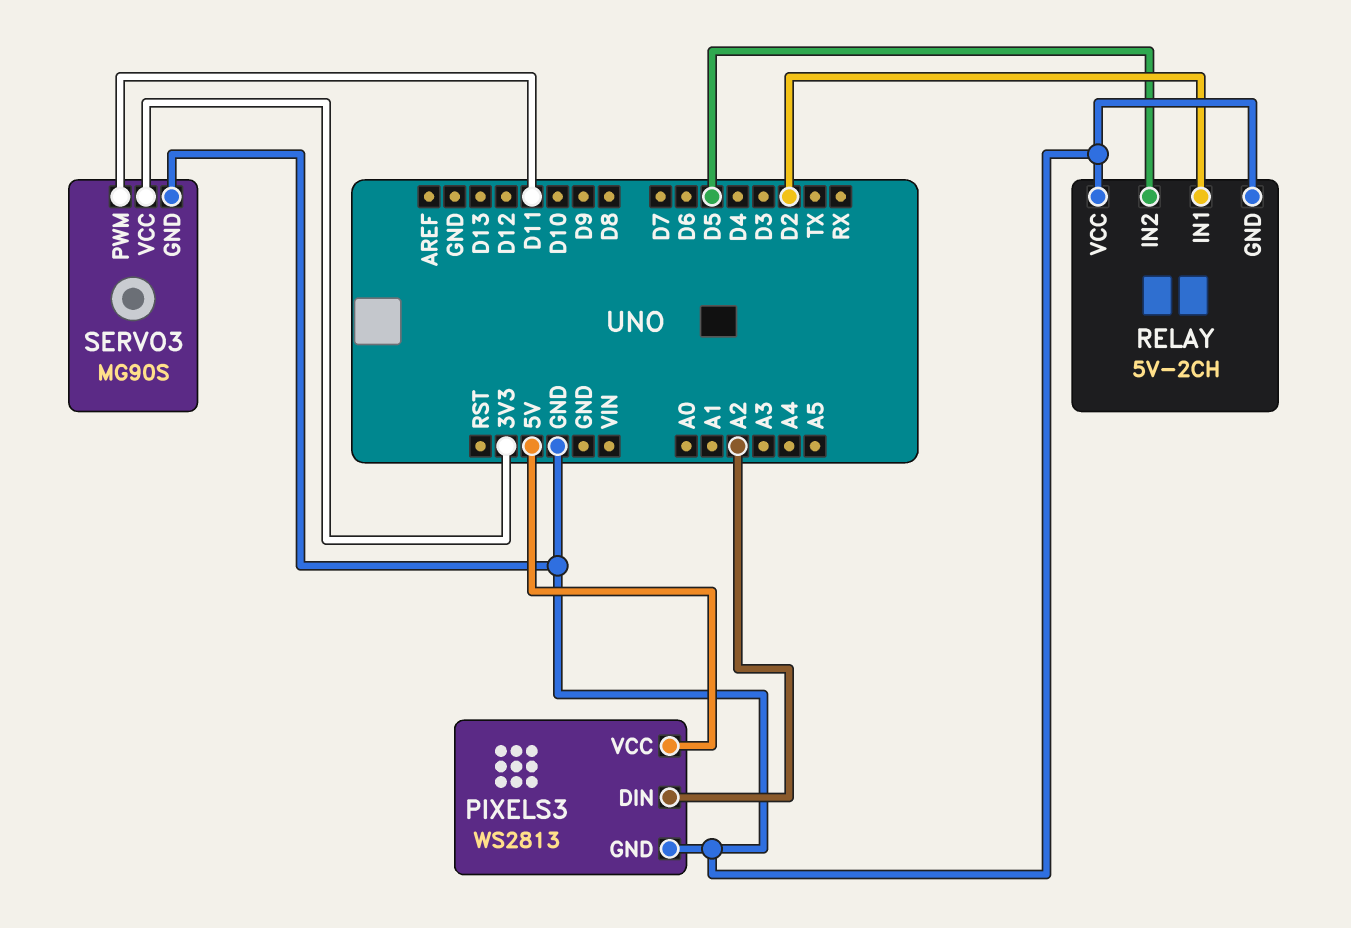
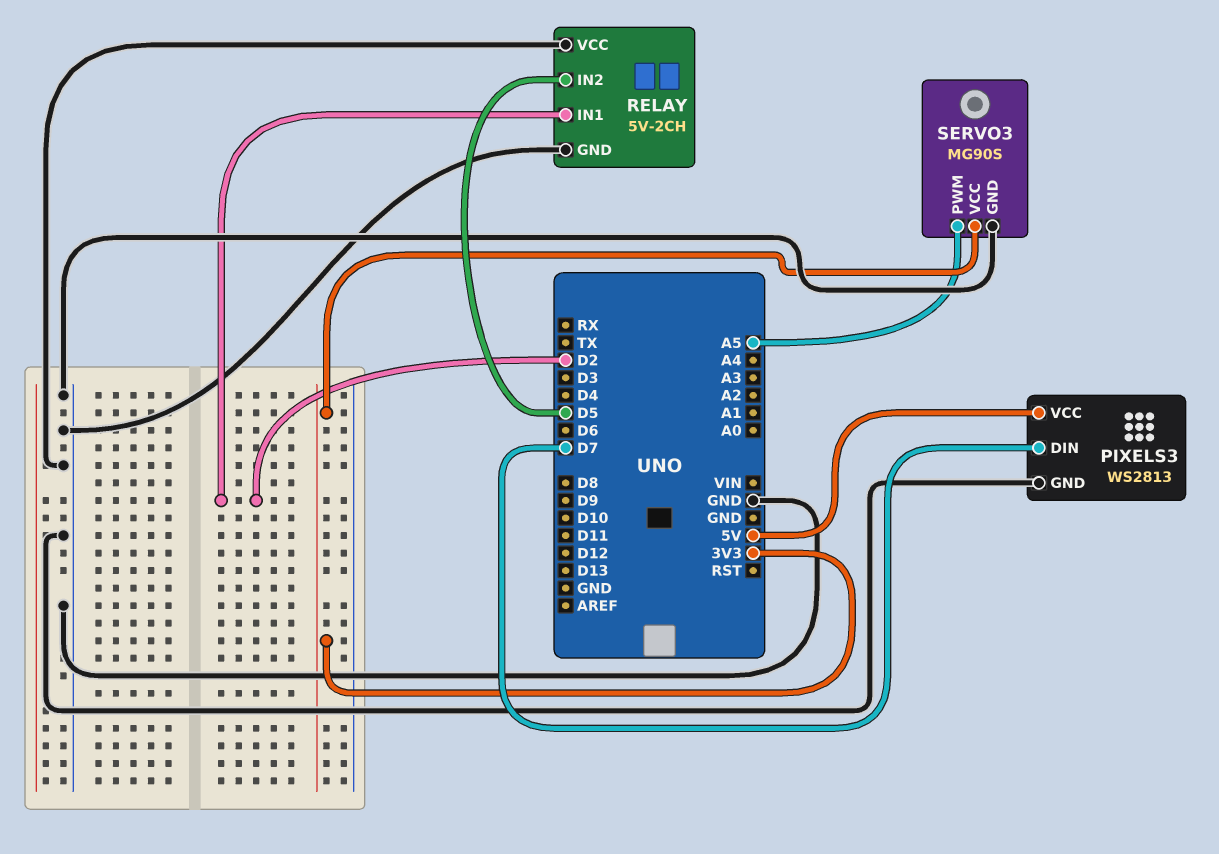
PIXELS3 pin DIN: A2 -> D7
SERVO3 pin PWM: D11 -> A5

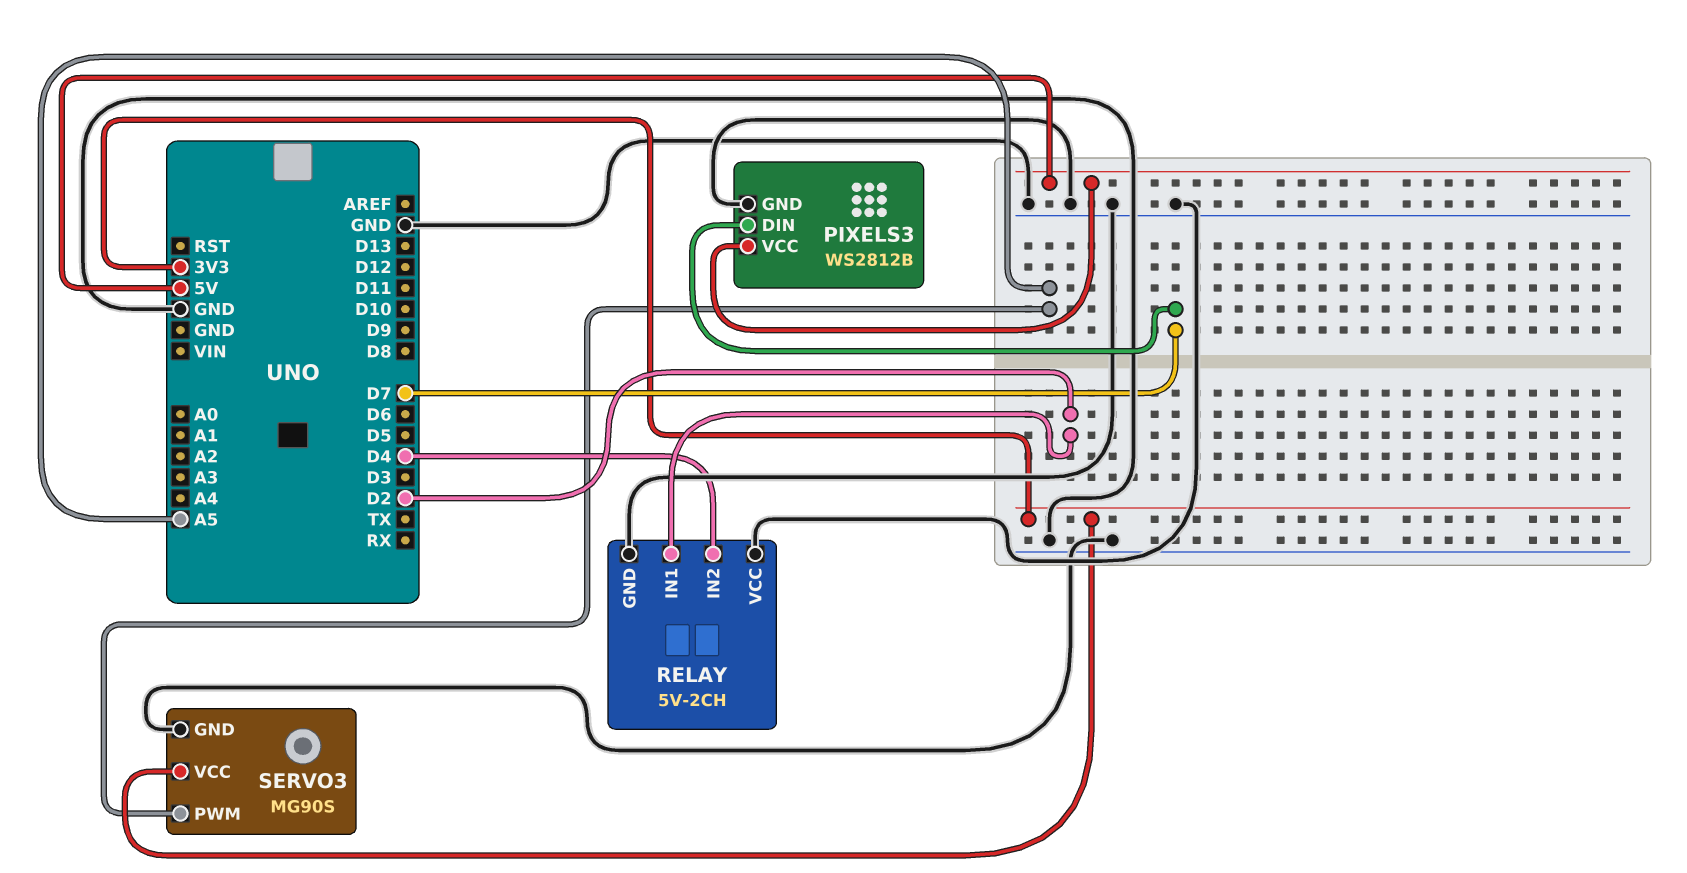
PIXELS3: WS2813 -> WS2812B
RELAY pin IN2: D5 -> D4

